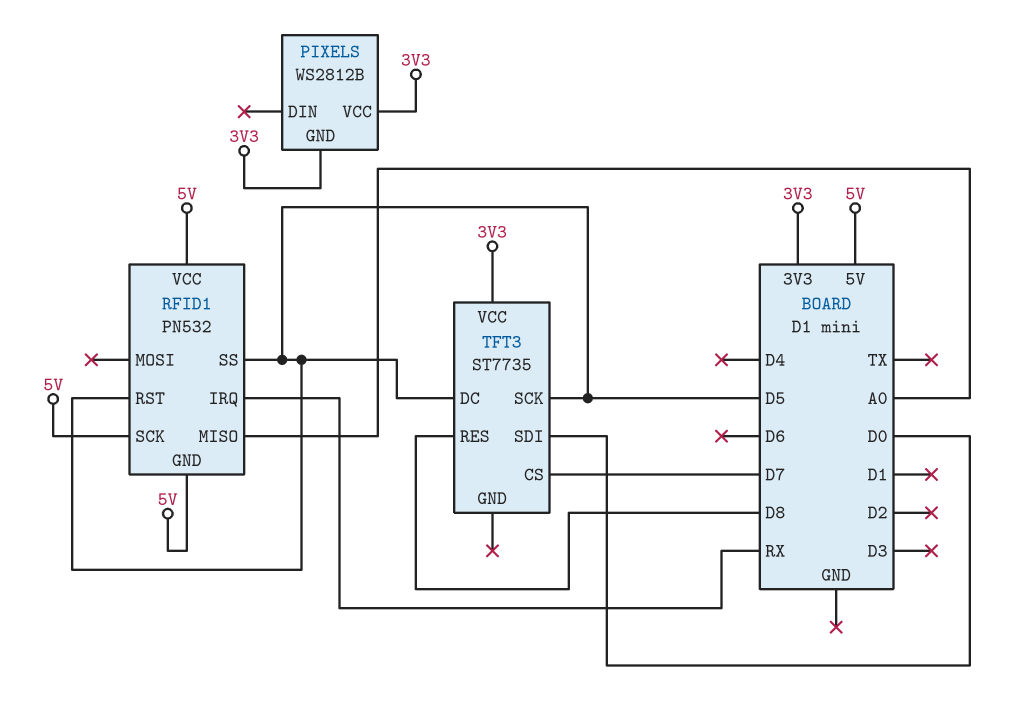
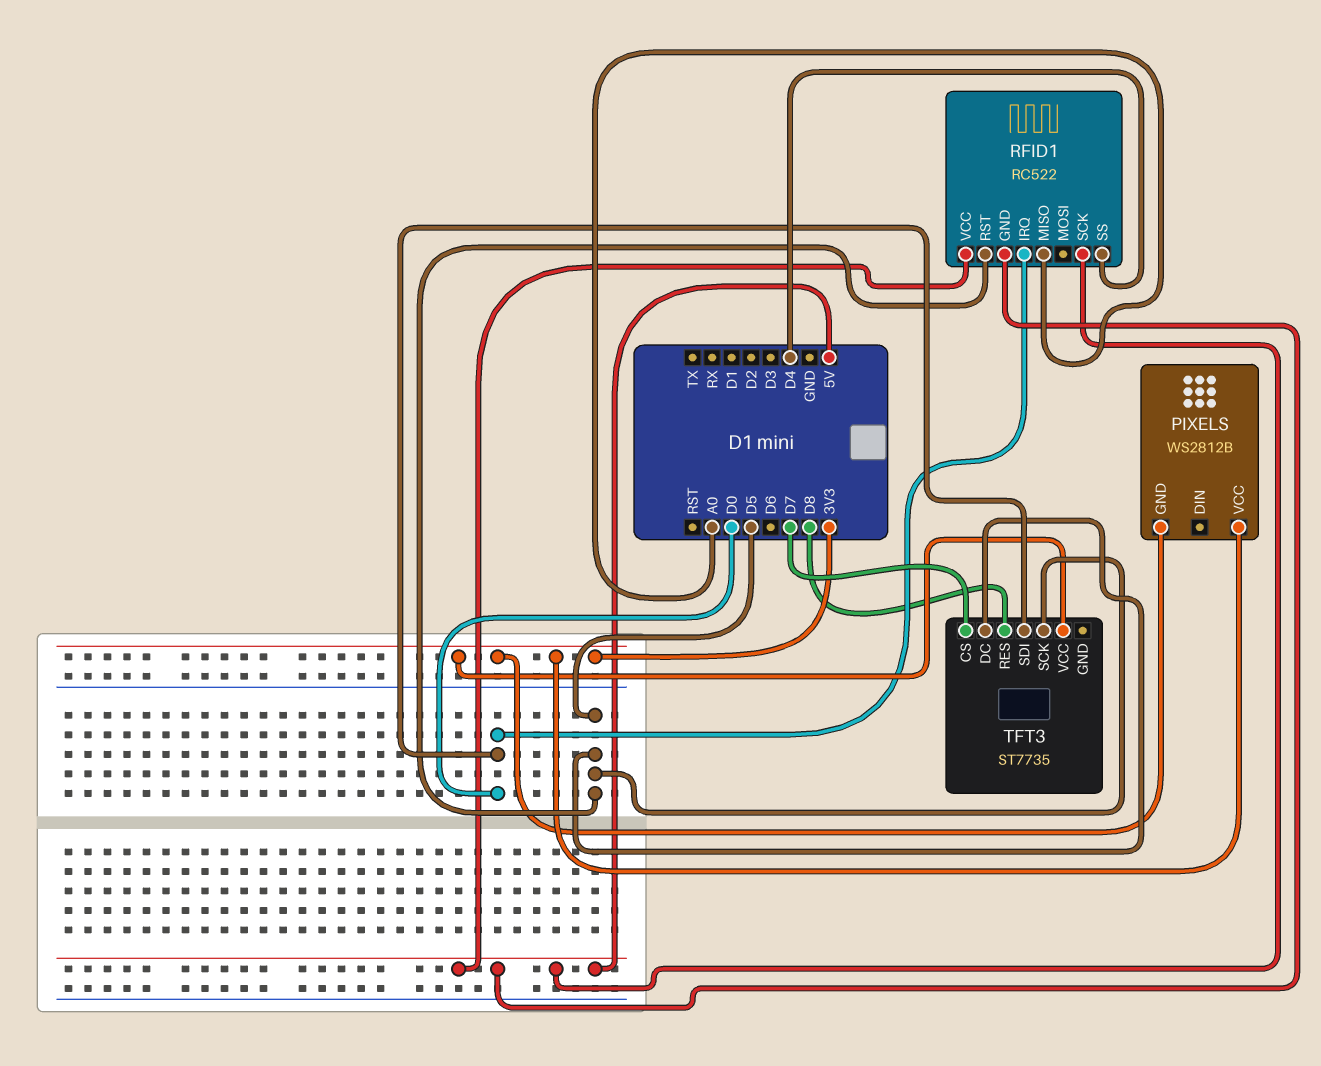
RFID1: PN532 -> RC522
RFID1 pin IRQ: RX -> D0
RFID1 pin SS: D5 -> D4

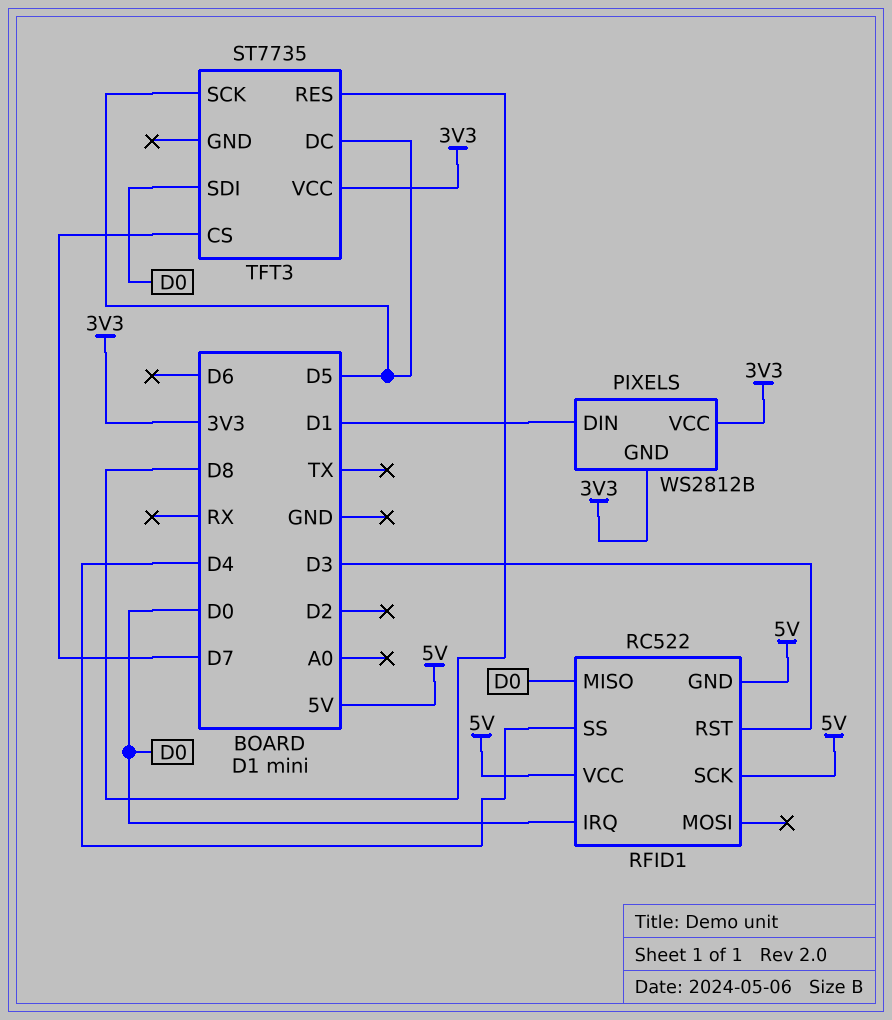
PIXELS pin DIN: none -> D1
RFID1 pin MISO: A0 -> D0
RFID1 pin RST: D5 -> D3

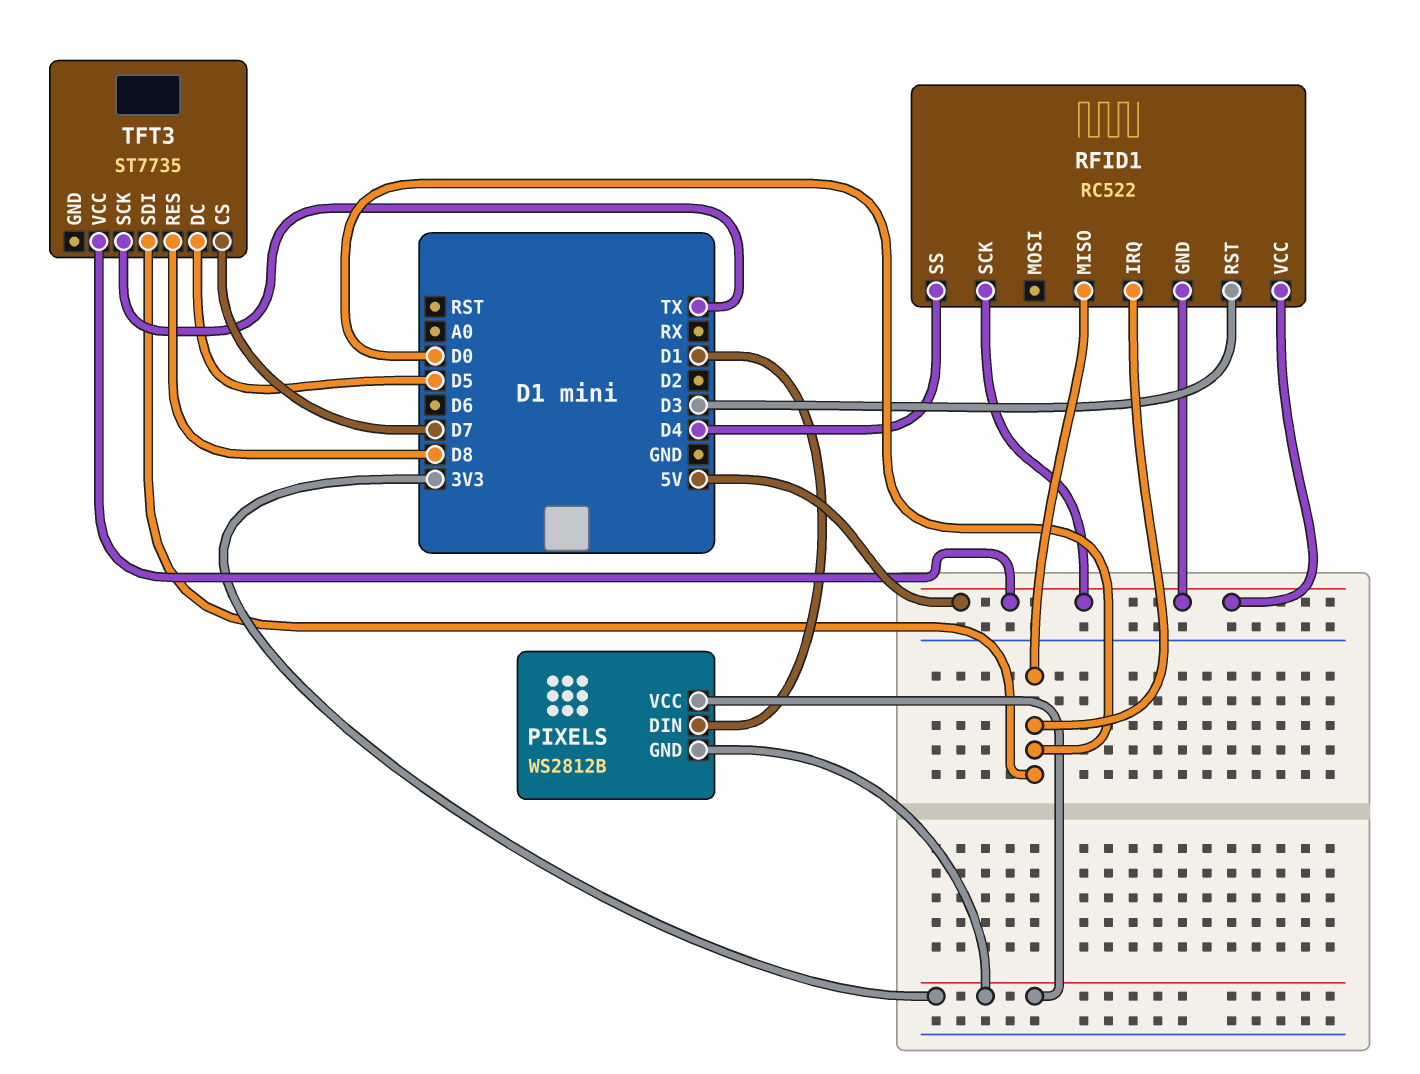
TFT3 pin SCK: D5 -> TX
TFT3 pin VCC: 3V3 -> 5V

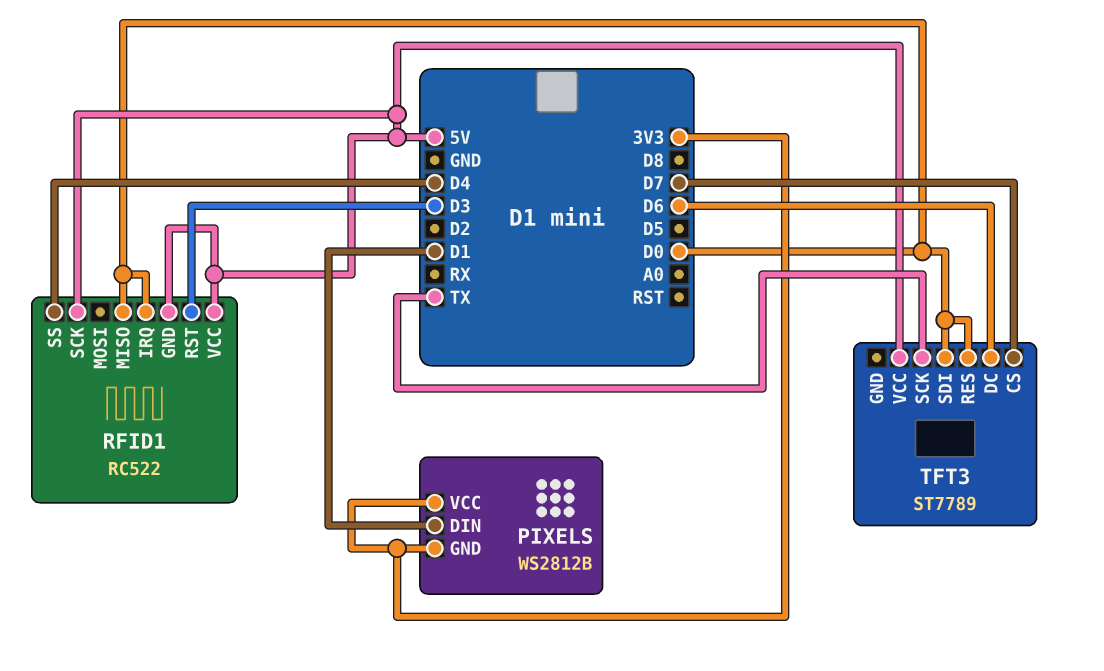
TFT3: ST7735 -> ST7789
TFT3 pin DC: D5 -> D6
TFT3 pin RES: D8 -> D0

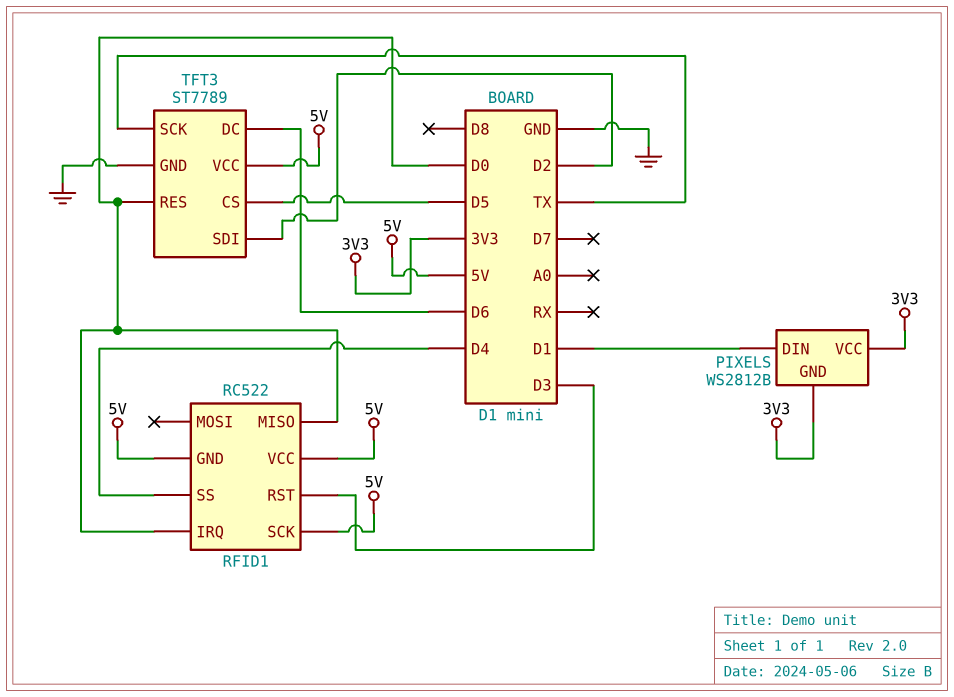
TFT3 pin CS: D7 -> D5
TFT3 pin GND: none -> GND
TFT3 pin SDI: D0 -> D2

